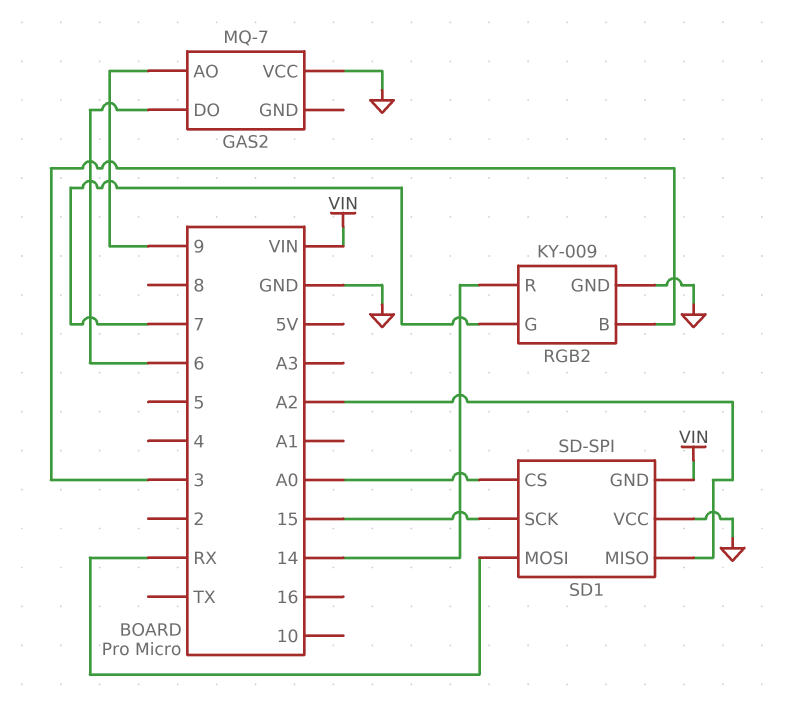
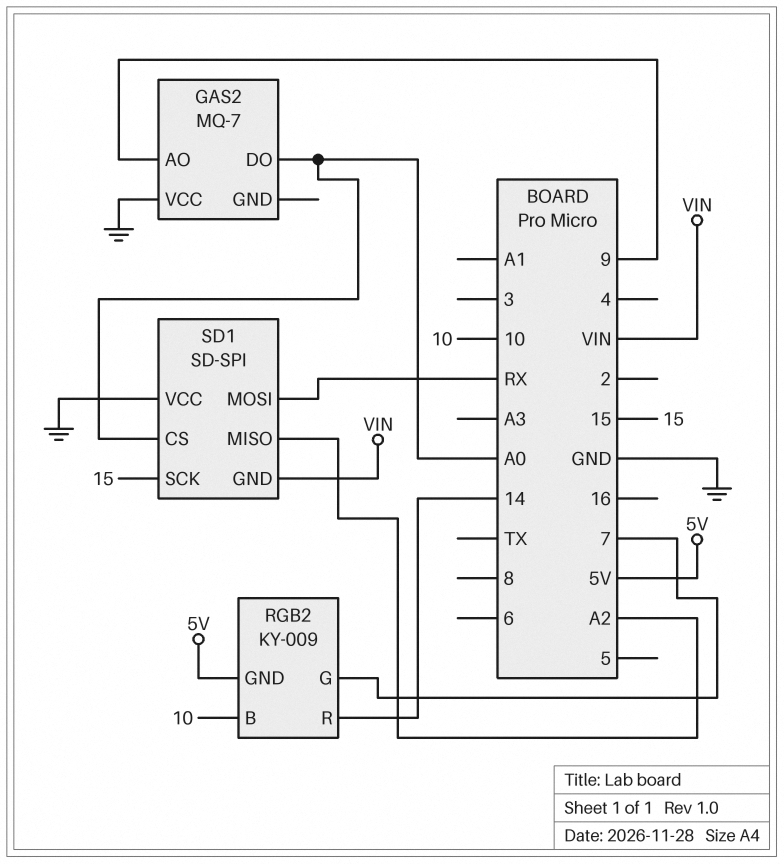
GAS2 pin DO: 6 -> A0
RGB2 pin B: 3 -> 10
RGB2 pin GND: GND -> 5V

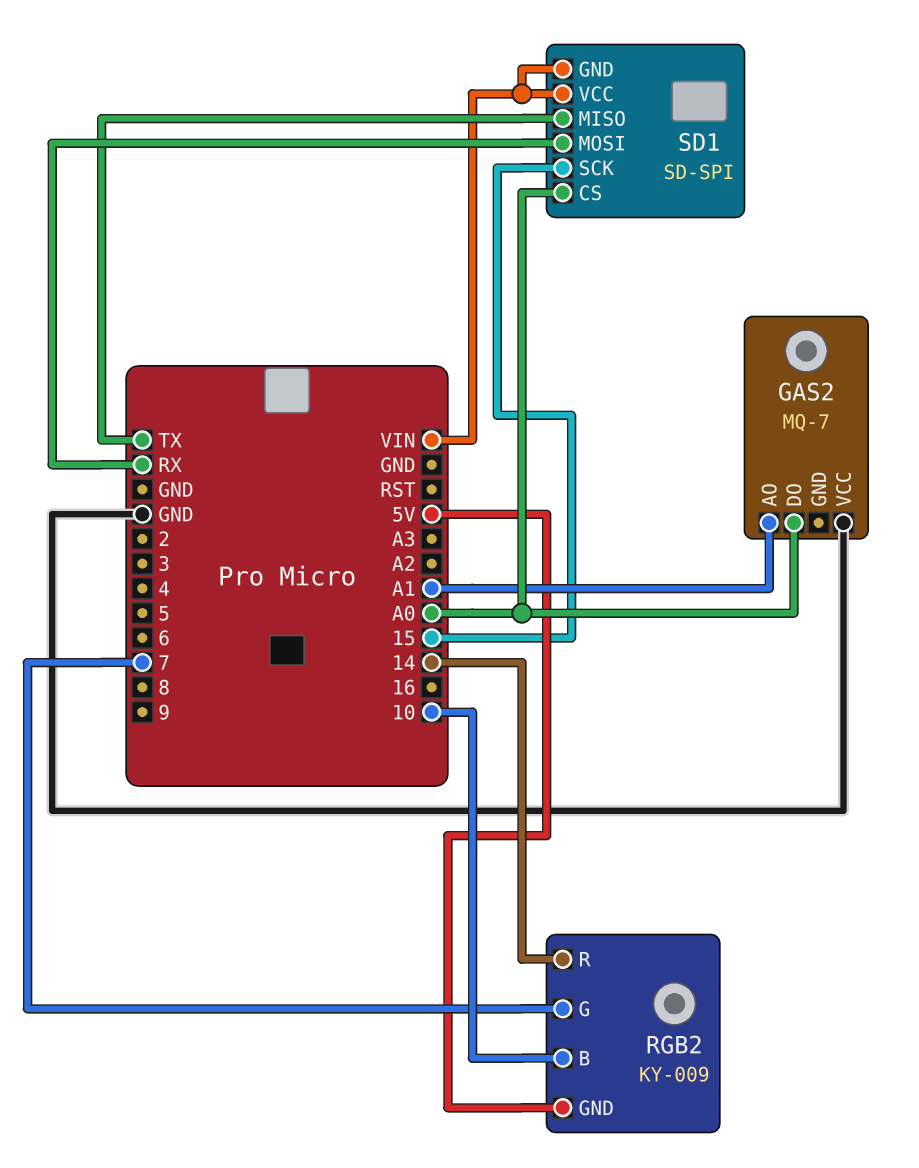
GAS2 pin AO: 9 -> A1
SD1 pin MISO: A2 -> TX
SD1 pin VCC: GND -> VIN

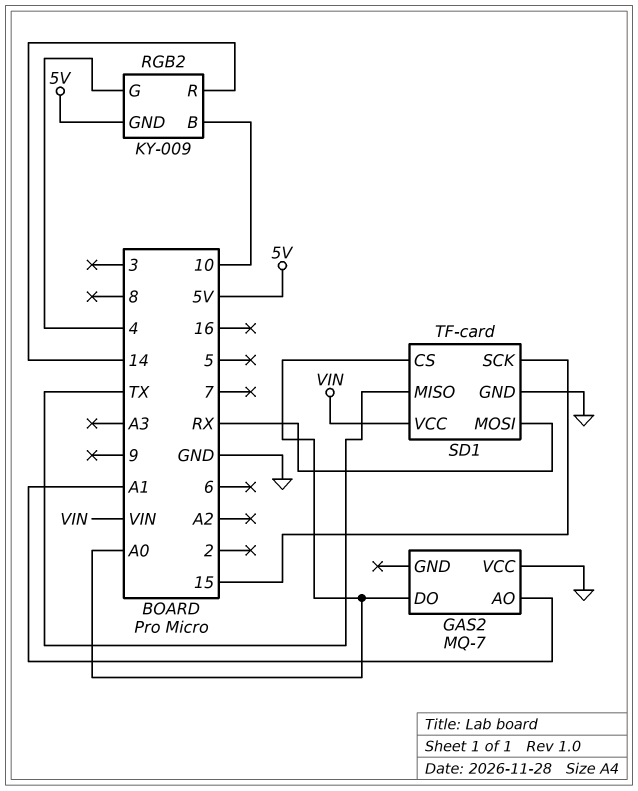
RGB2 pin G: 7 -> 4
SD1: SD-SPI -> TF-card
SD1 pin GND: VIN -> GND

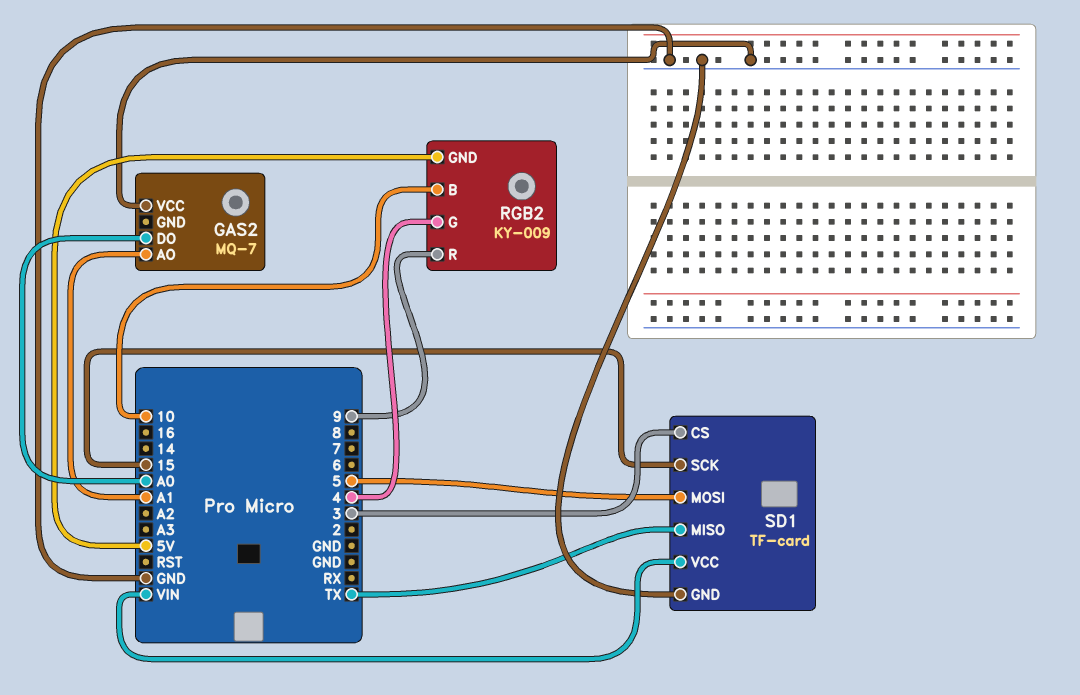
RGB2 pin R: 14 -> 9
SD1 pin CS: A0 -> 3
SD1 pin MOSI: RX -> 5

